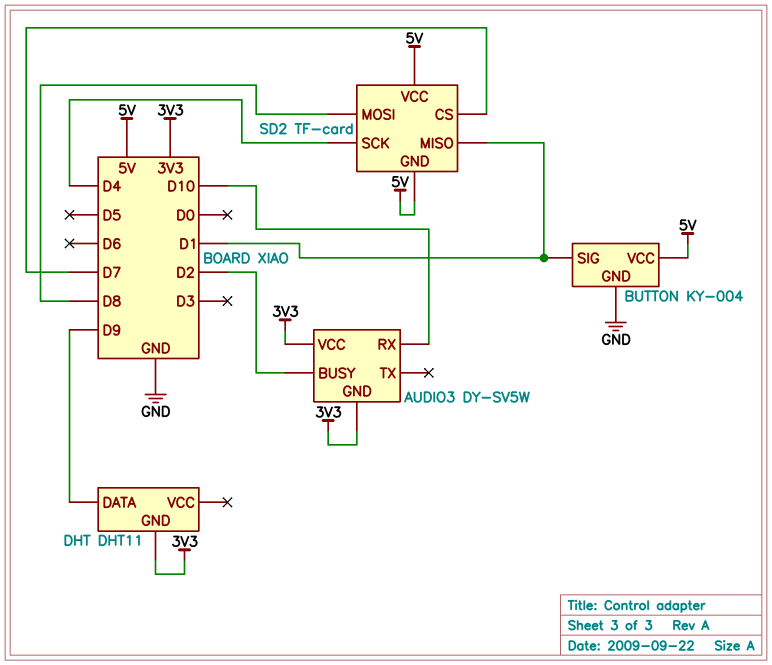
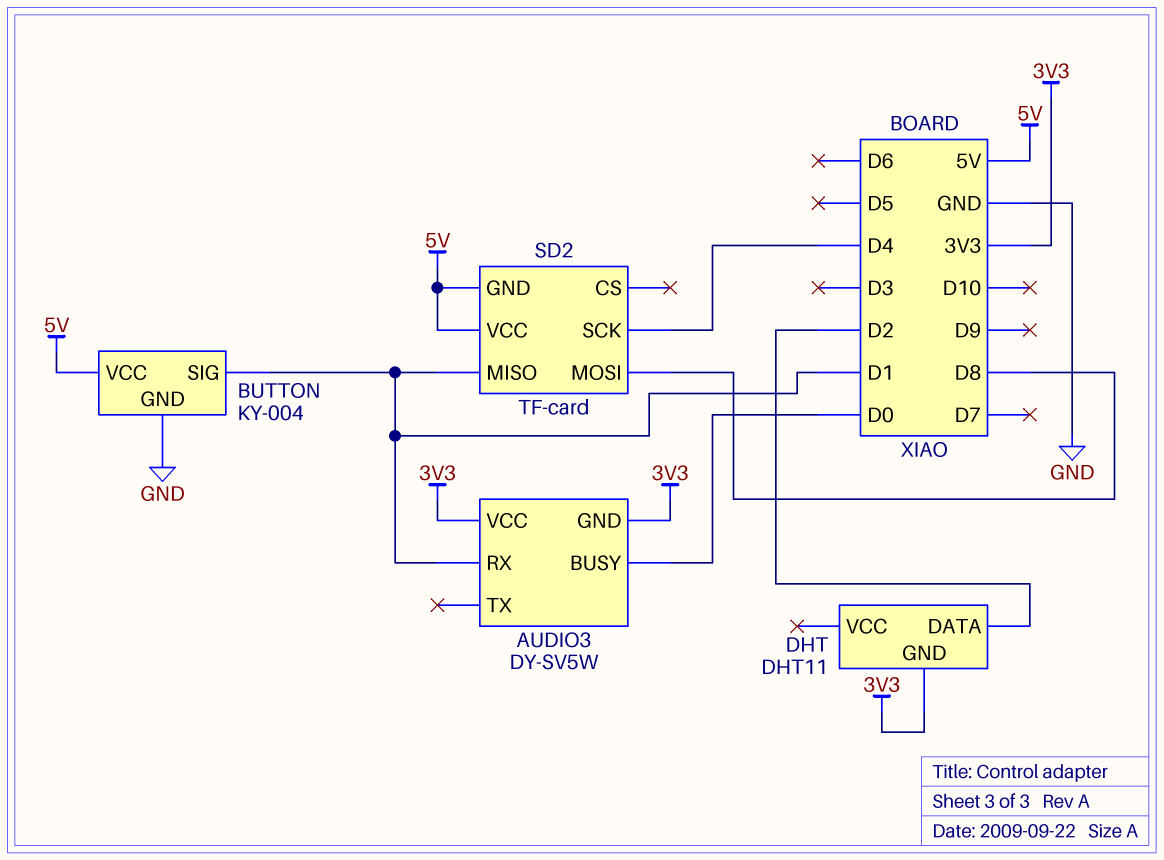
AUDIO3 pin BUSY: D2 -> D0
AUDIO3 pin RX: D10 -> D1
DHT pin DATA: D9 -> D2
SD2 pin CS: D7 -> none

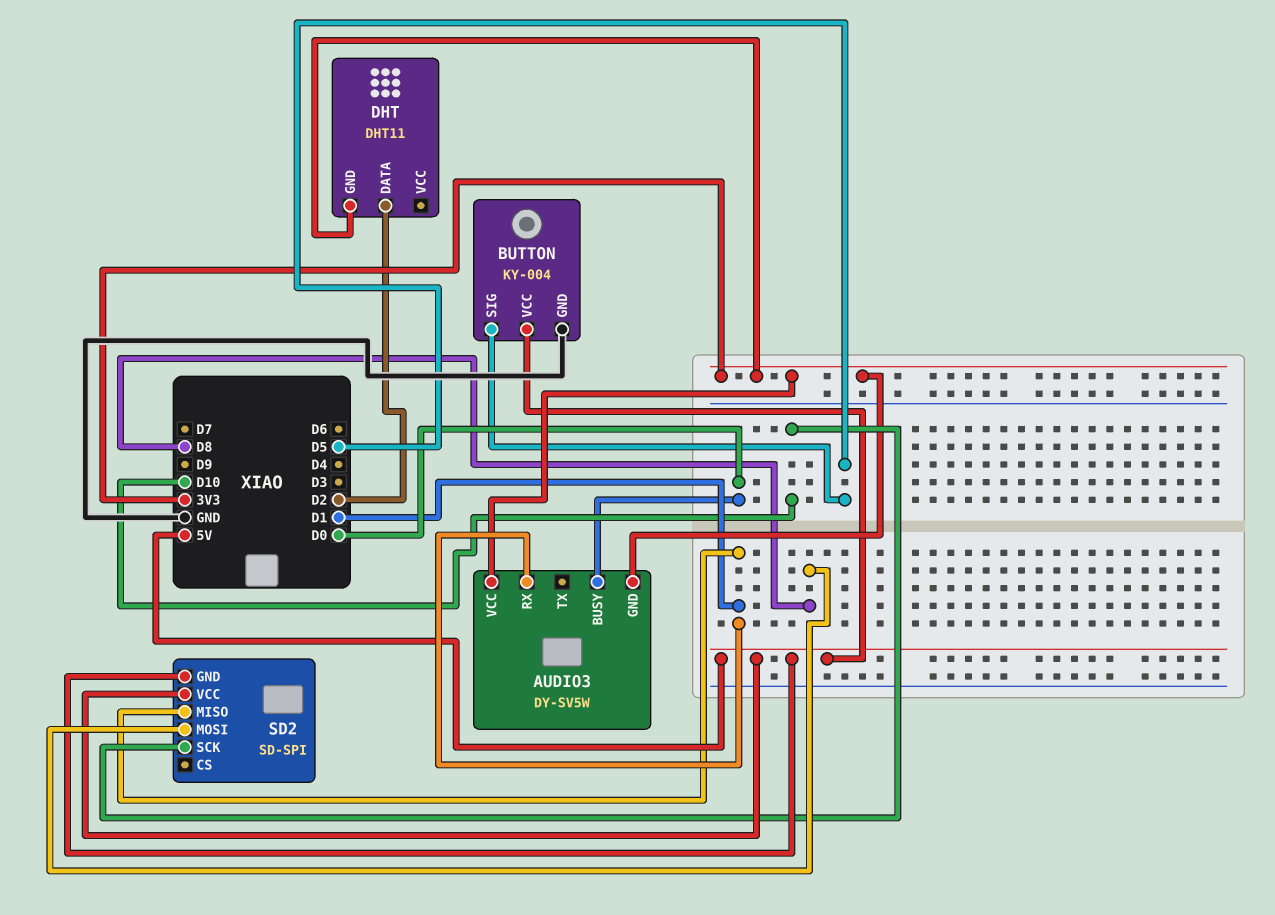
BUTTON pin SIG: D1 -> D5
SD2: TF-card -> SD-SPI
SD2 pin SCK: D4 -> D10

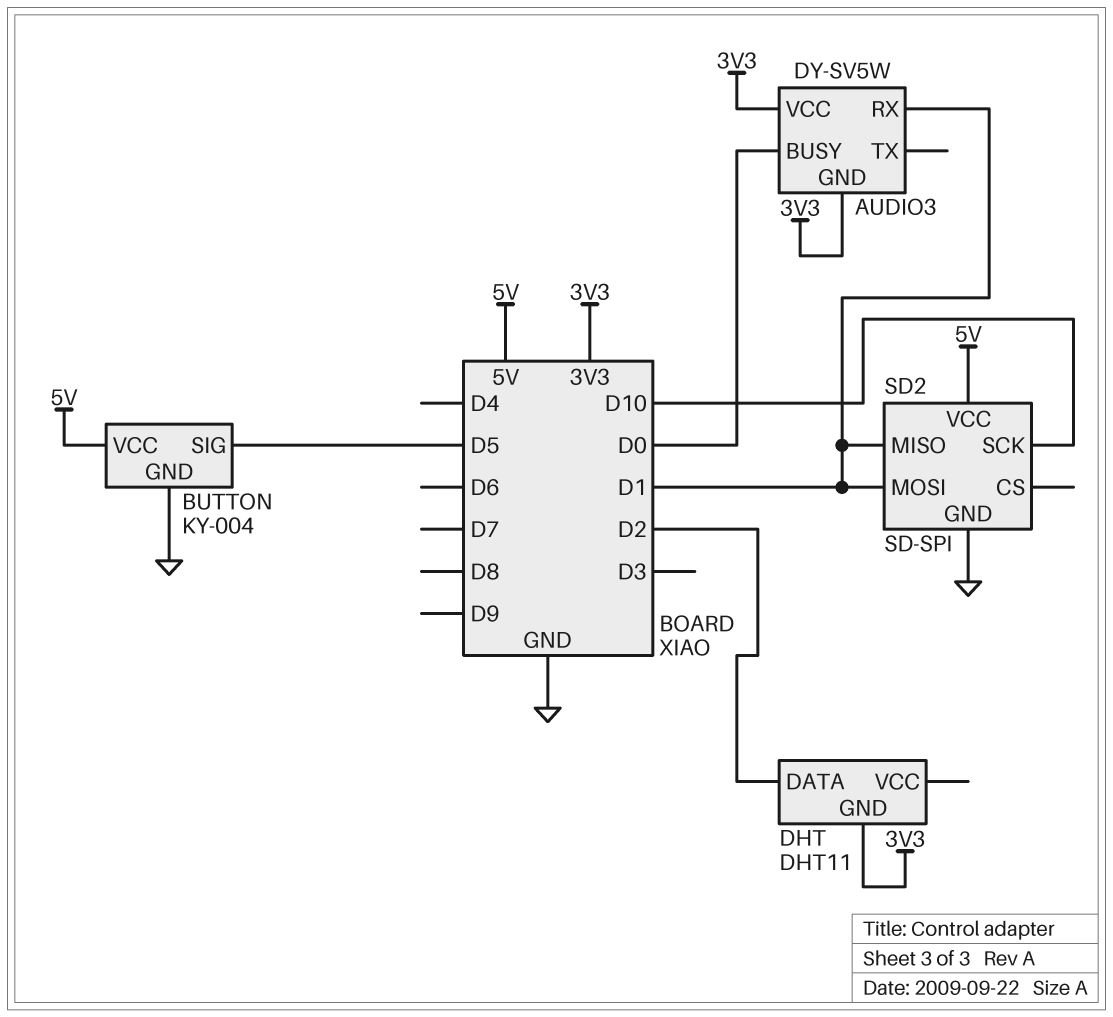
SD2 pin GND: 5V -> GND
SD2 pin MOSI: D8 -> D1

